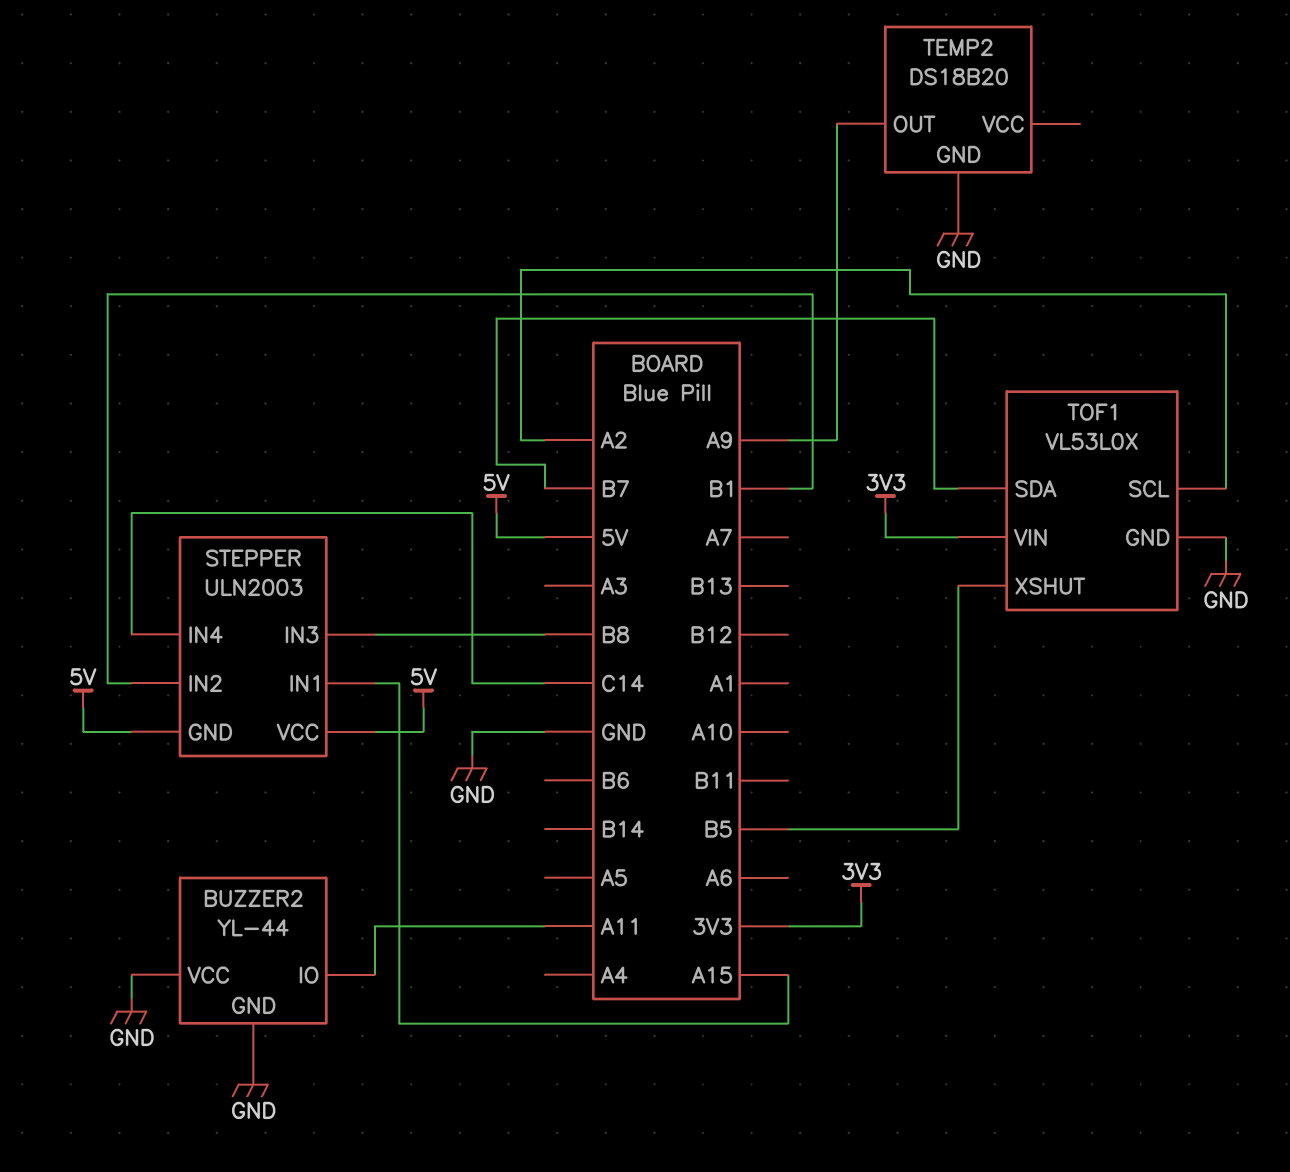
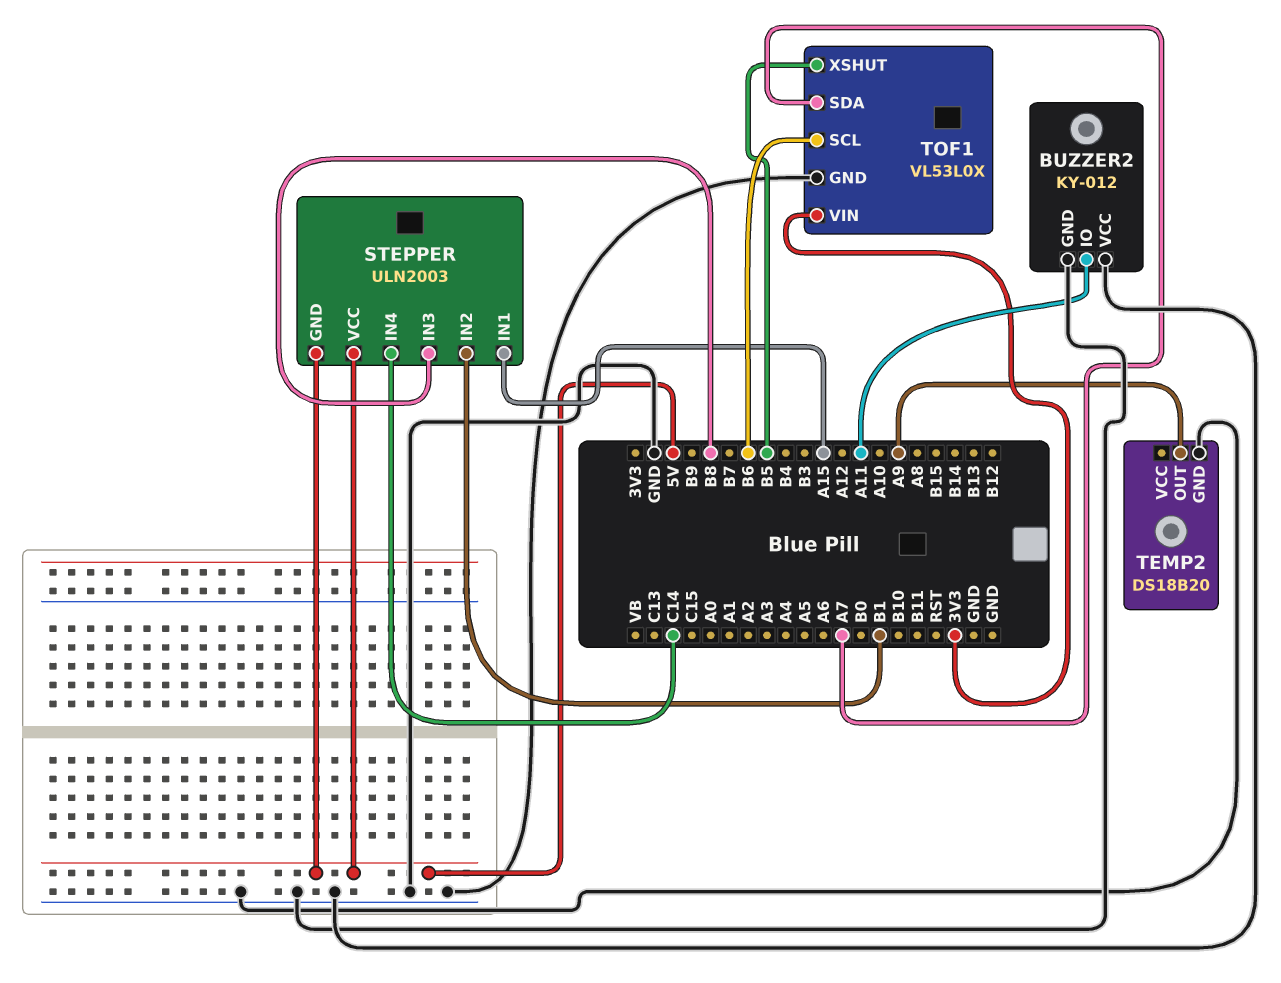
BUZZER2: YL-44 -> KY-012
TOF1 pin SCL: A2 -> B6
TOF1 pin SDA: B7 -> A7

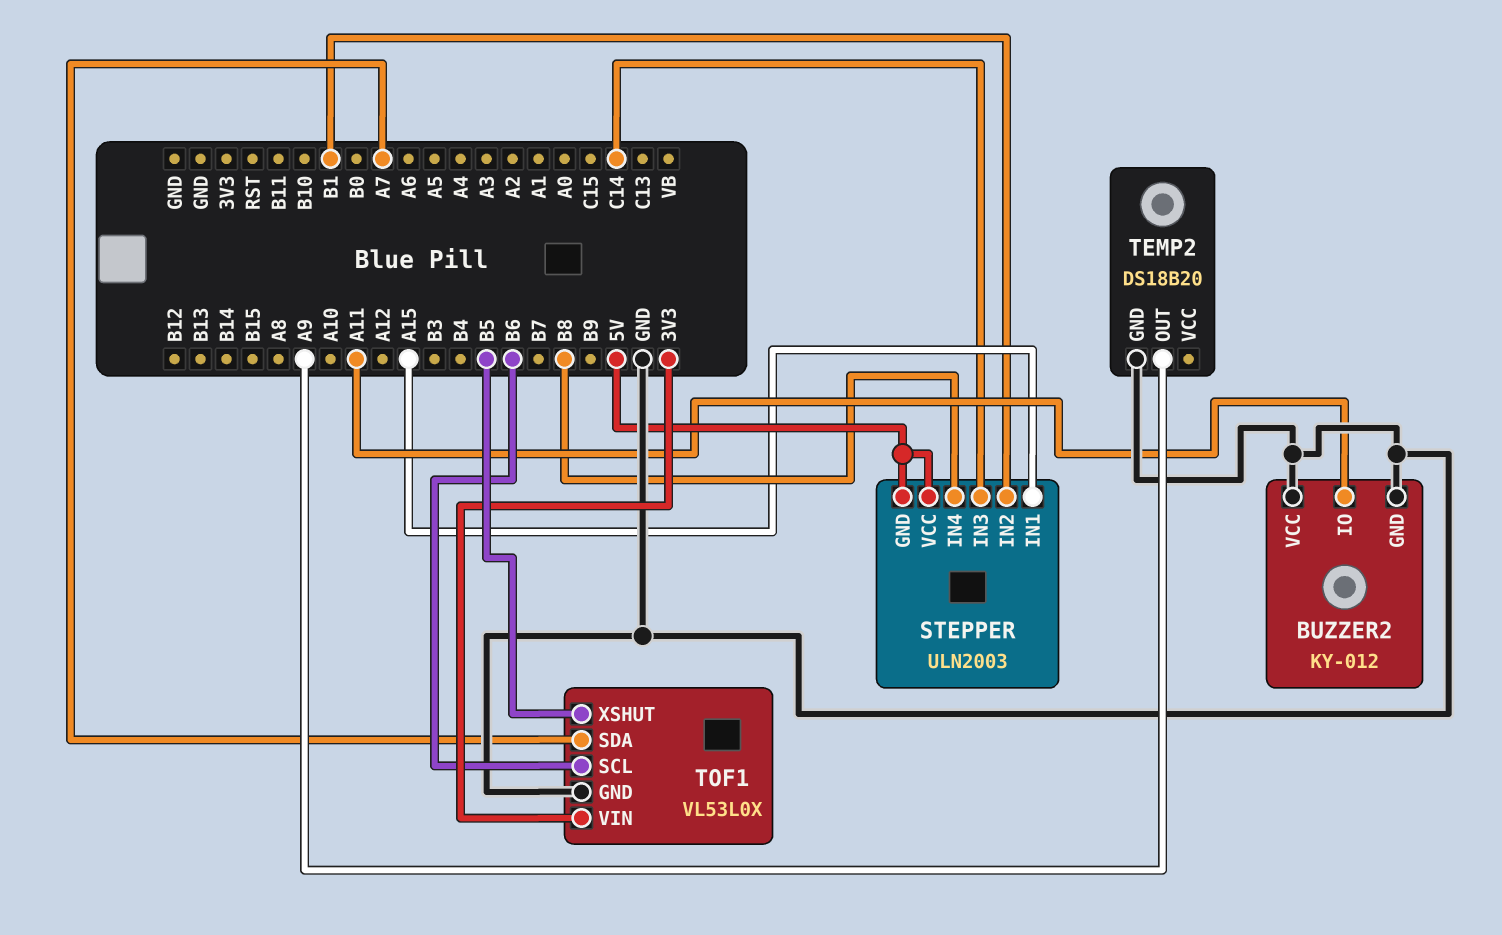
STEPPER pin IN3: B8 -> C14
STEPPER pin IN4: C14 -> B8

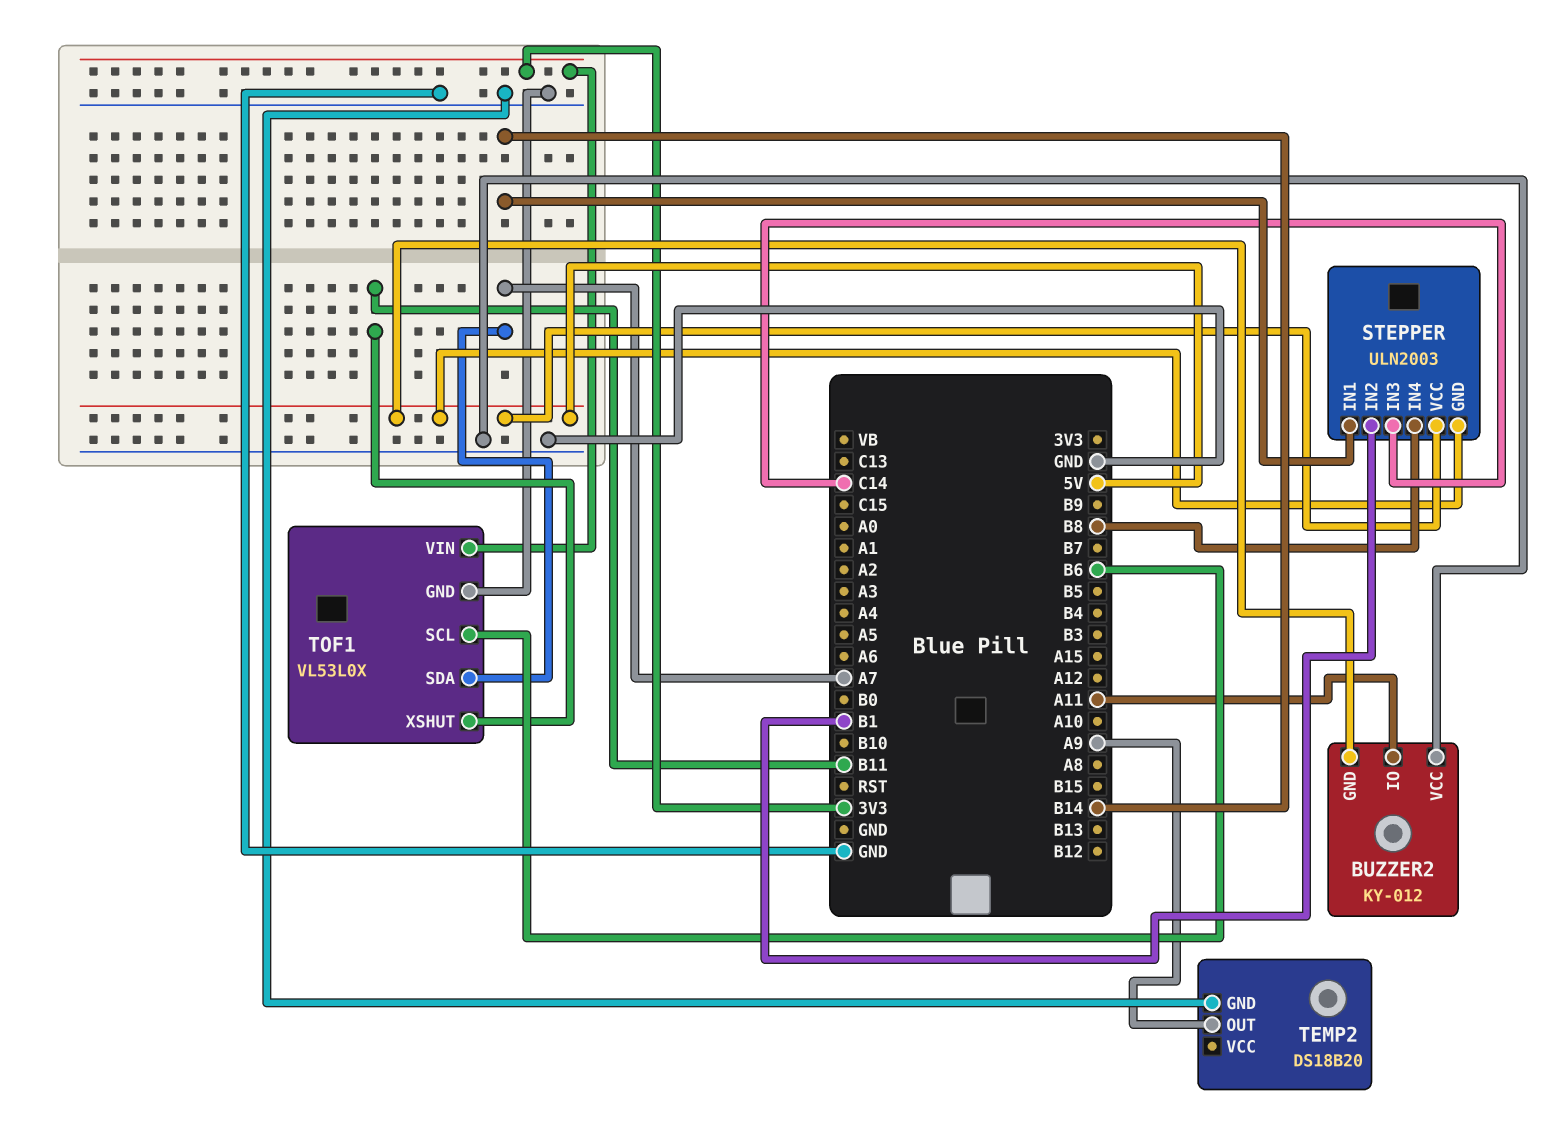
BUZZER2 pin GND: GND -> 5V
STEPPER pin IN1: A15 -> B14
TOF1 pin XSHUT: B5 -> B11

